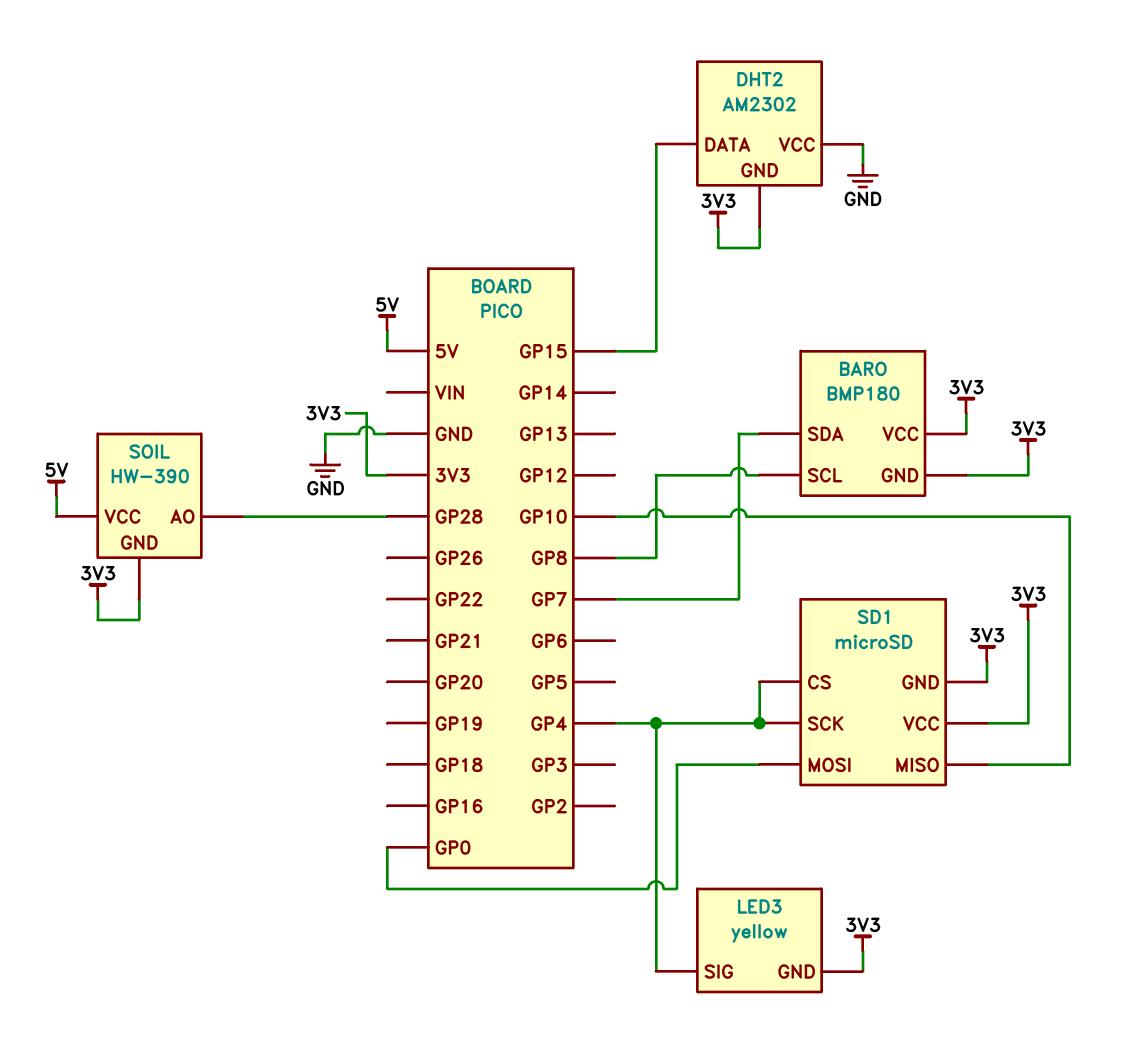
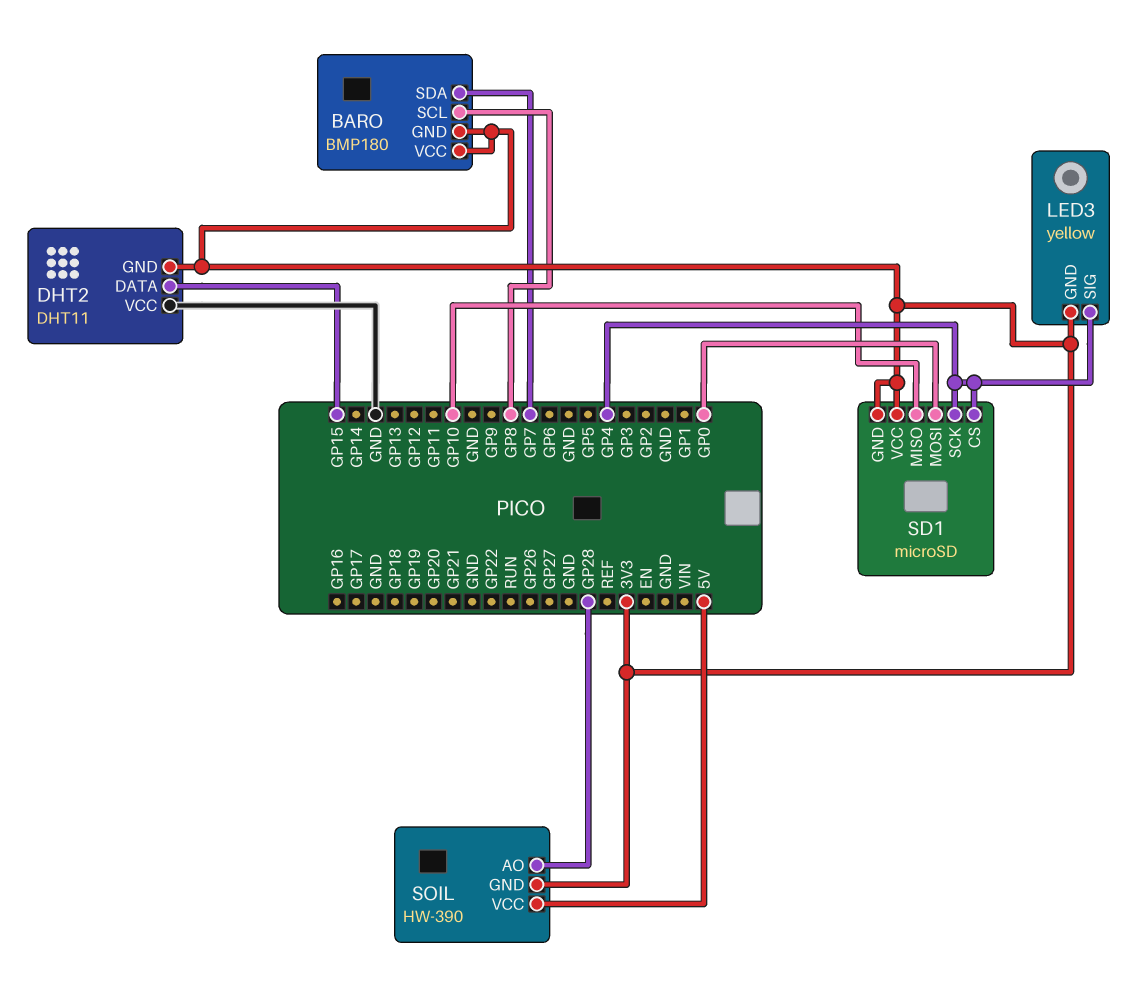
DHT2: AM2302 -> DHT11

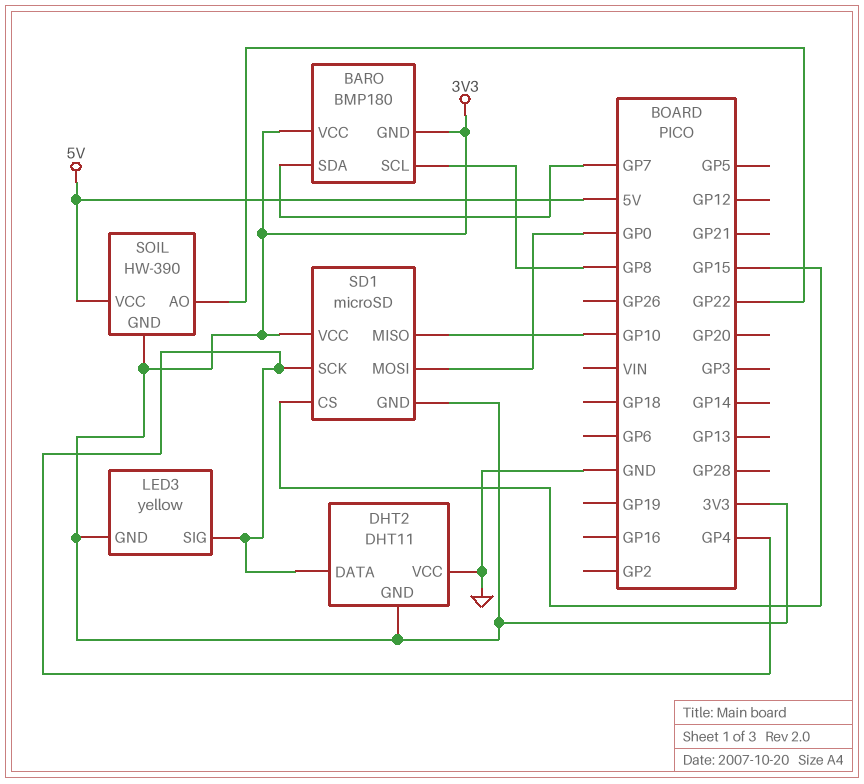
DHT2 pin DATA: GP15 -> GP4
SD1 pin CS: GP4 -> GP15
SOIL pin AO: GP28 -> GP22

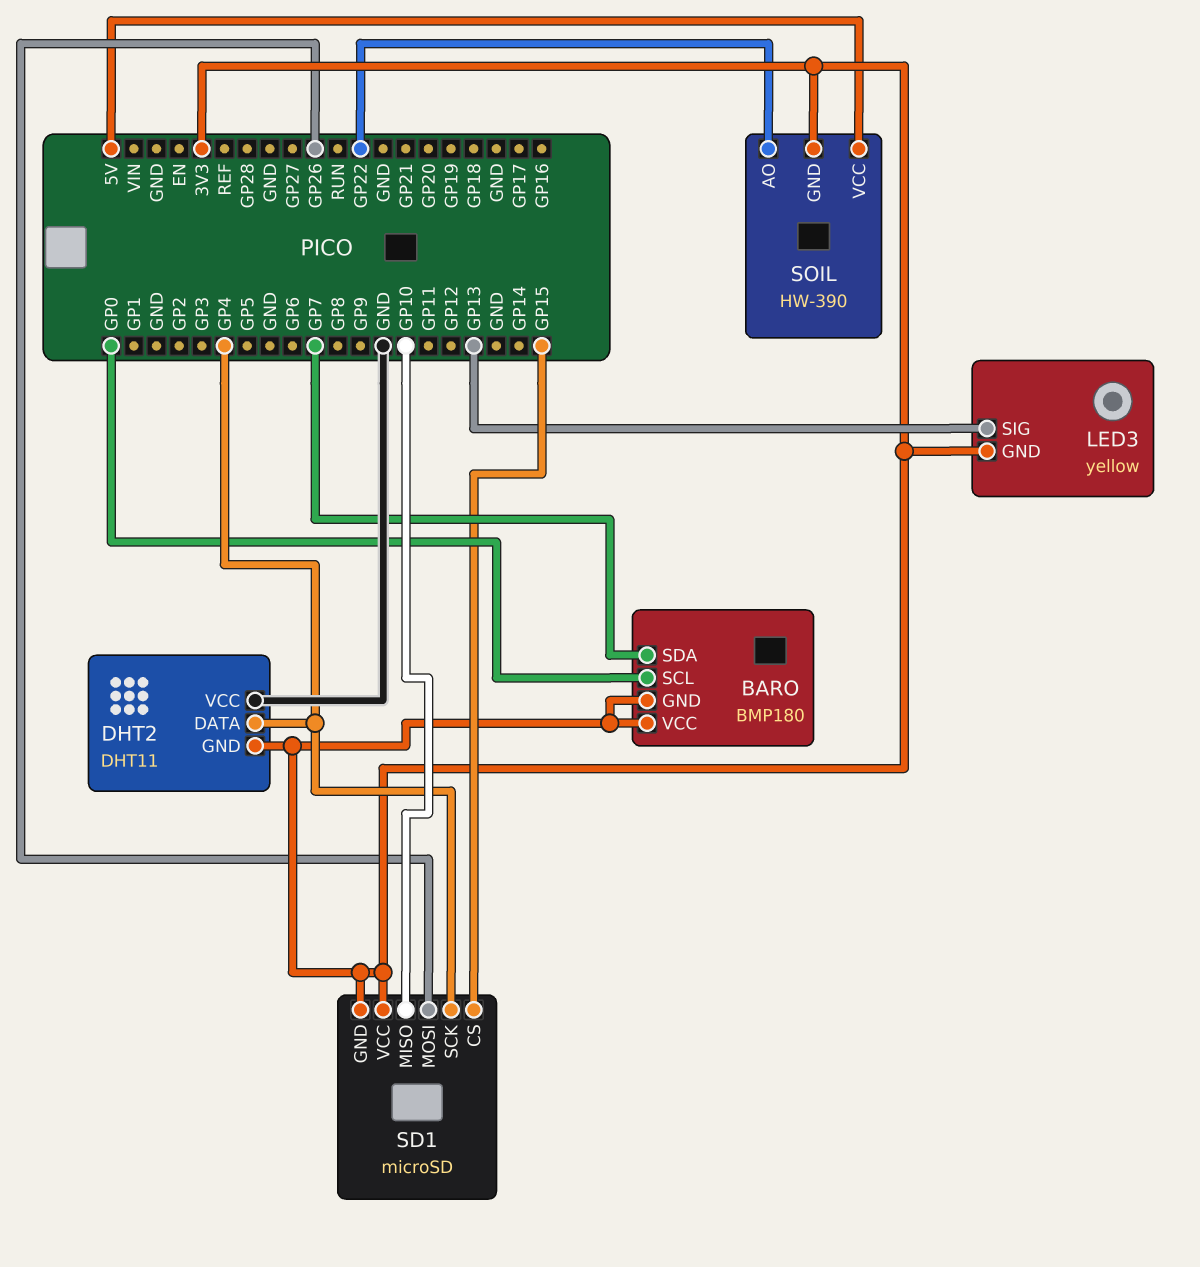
BARO pin SCL: GP8 -> GP0
LED3 pin SIG: GP4 -> GP13
SD1 pin MOSI: GP0 -> GP26

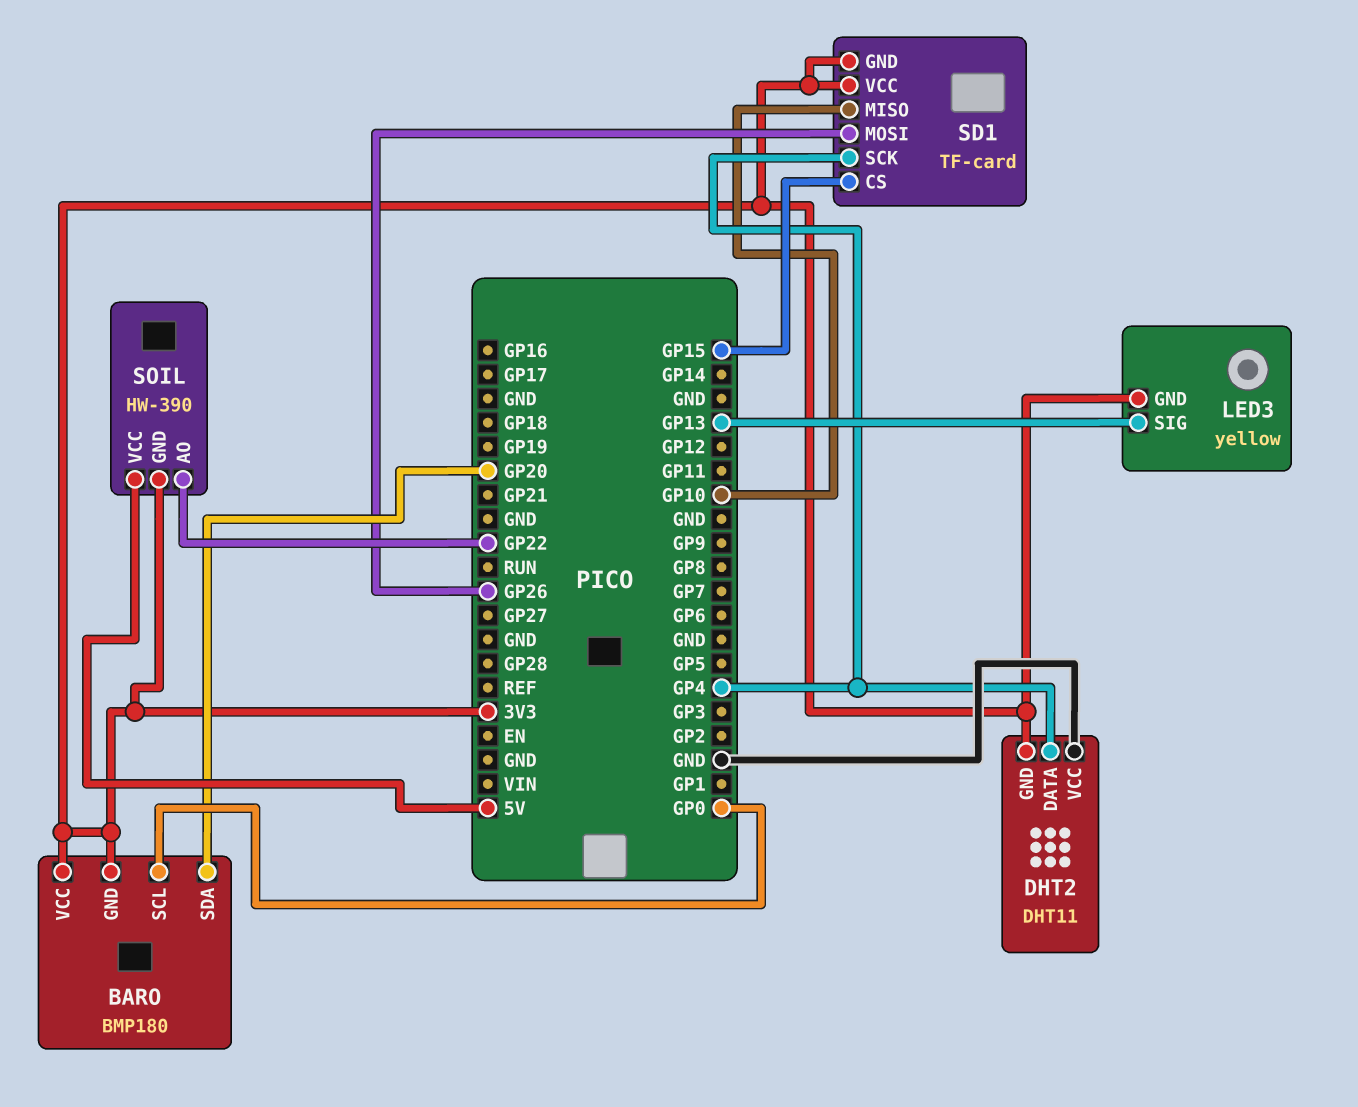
BARO pin SDA: GP7 -> GP20
SD1: microSD -> TF-card

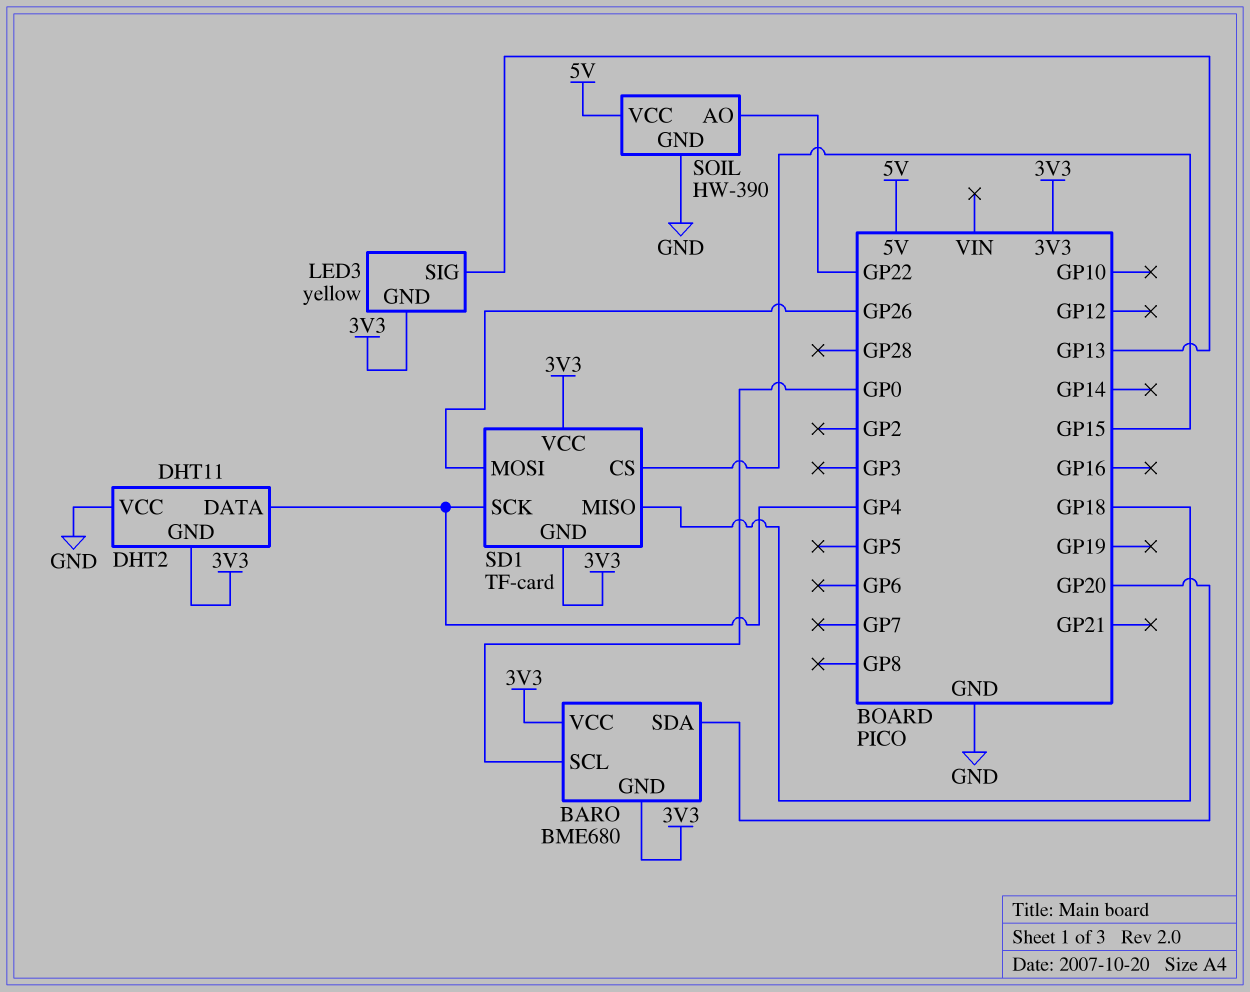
BARO: BMP180 -> BME680
SD1 pin MISO: GP10 -> GP18
SOIL pin GND: 3V3 -> GND

